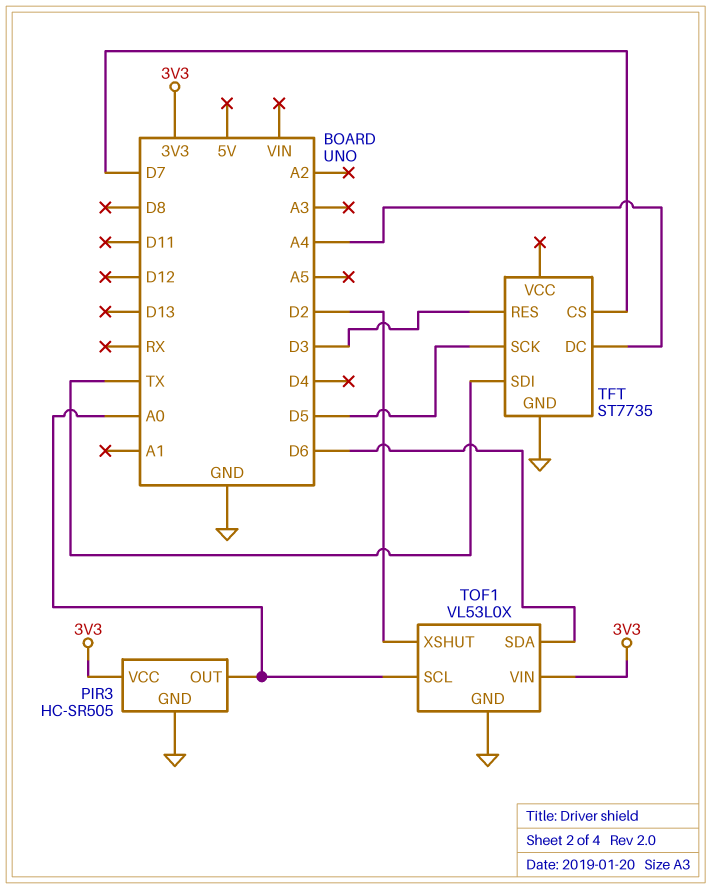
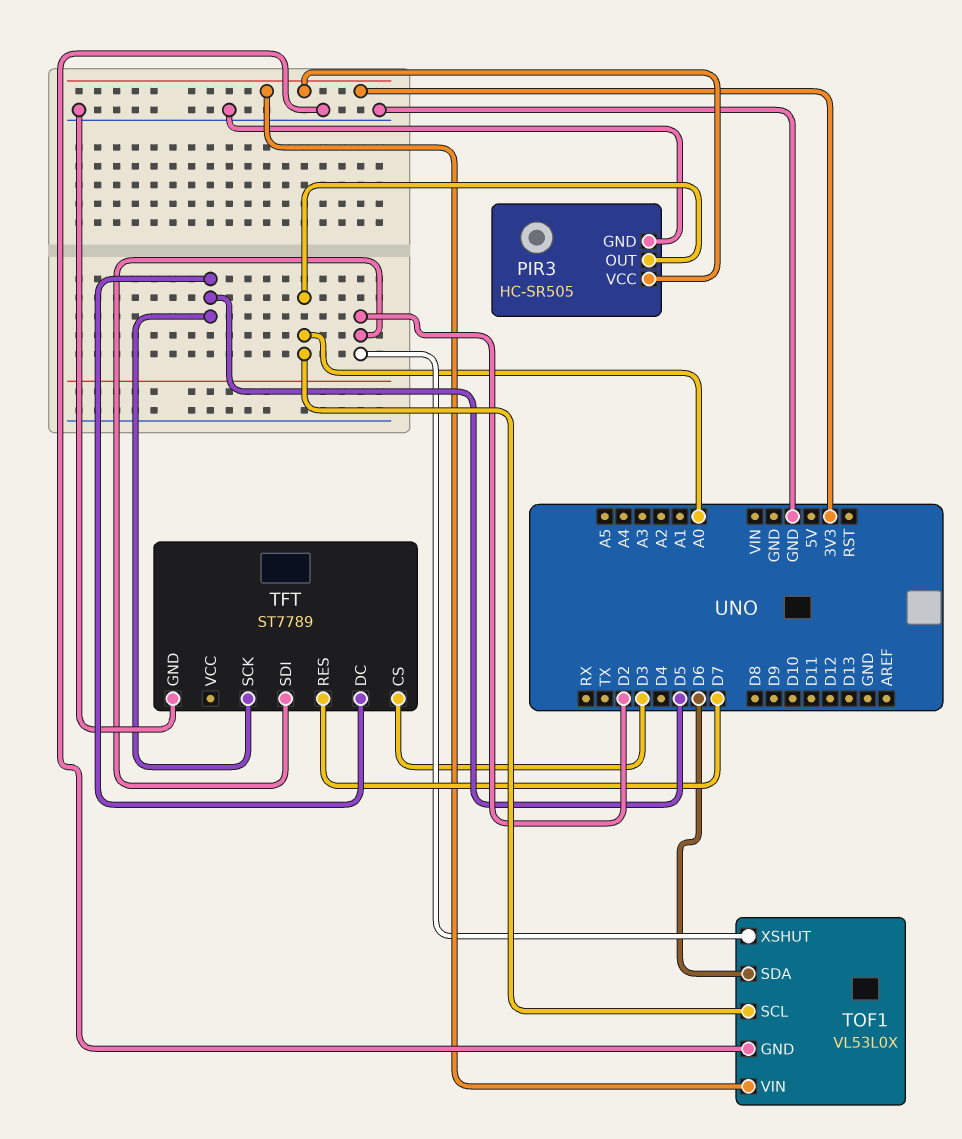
TFT: ST7735 -> ST7789
TFT pin CS: D7 -> D3
TFT pin DC: A4 -> D5
TFT pin RES: D3 -> D7
TFT pin SDI: TX -> D2

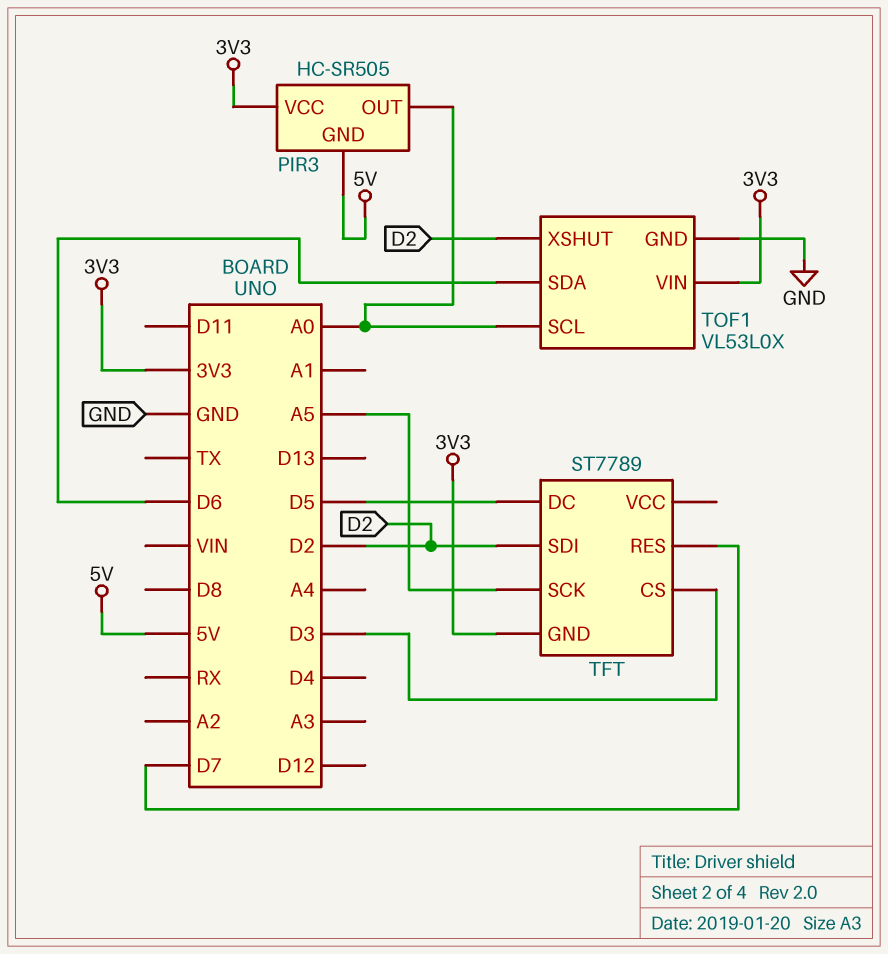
PIR3 pin GND: GND -> 5V
TFT pin GND: GND -> 3V3
TFT pin SCK: D5 -> A5

